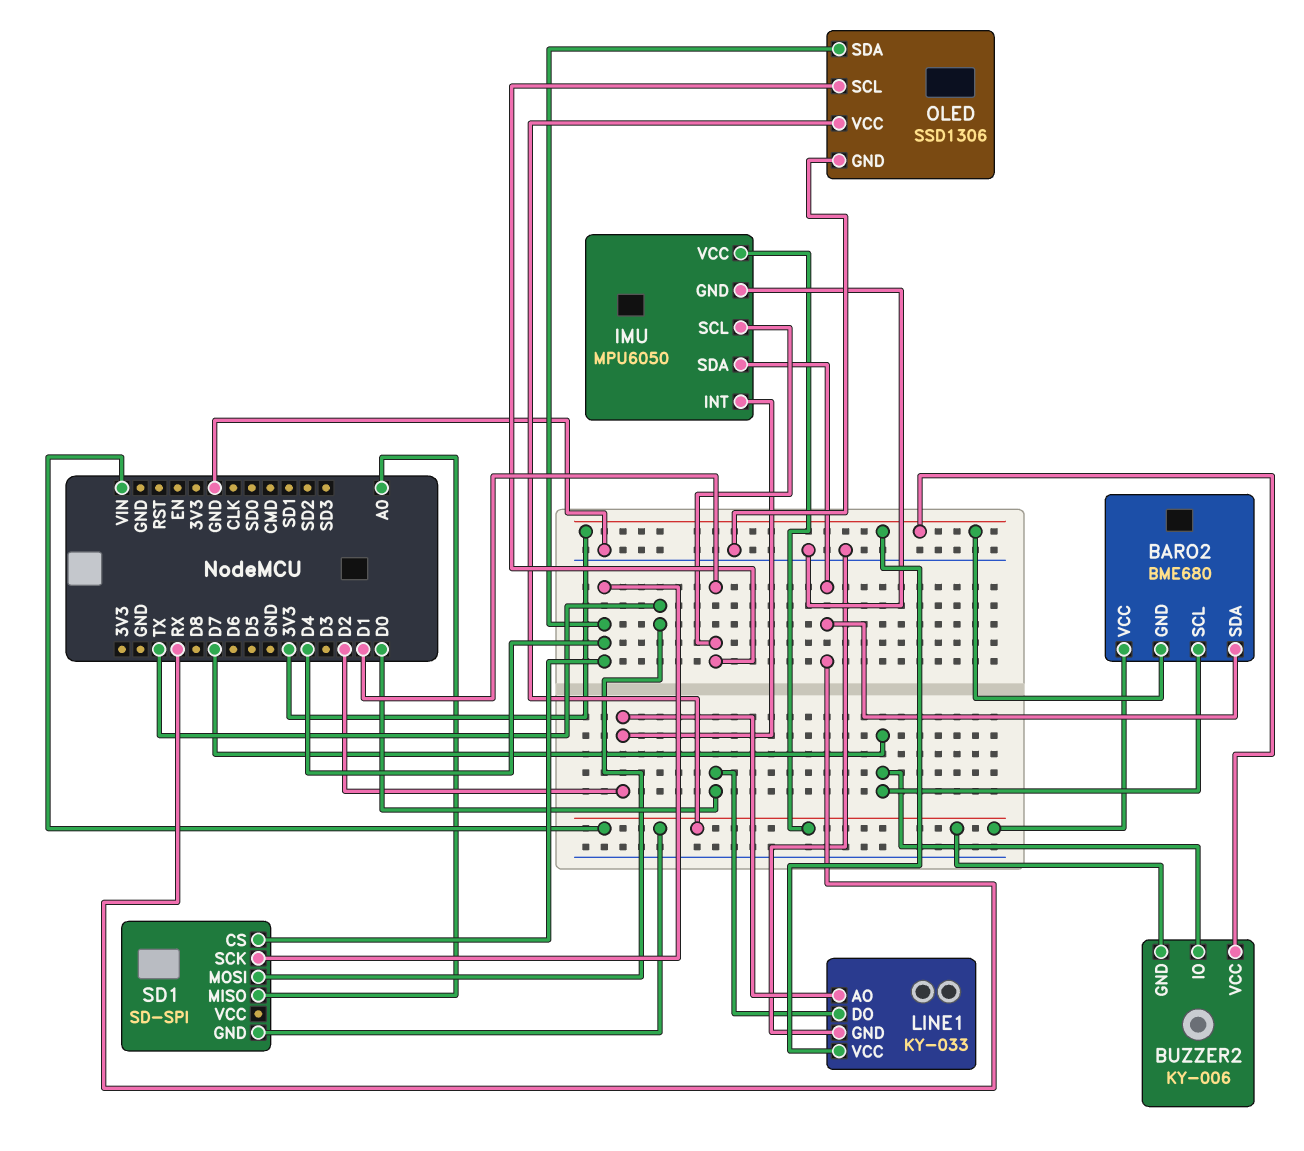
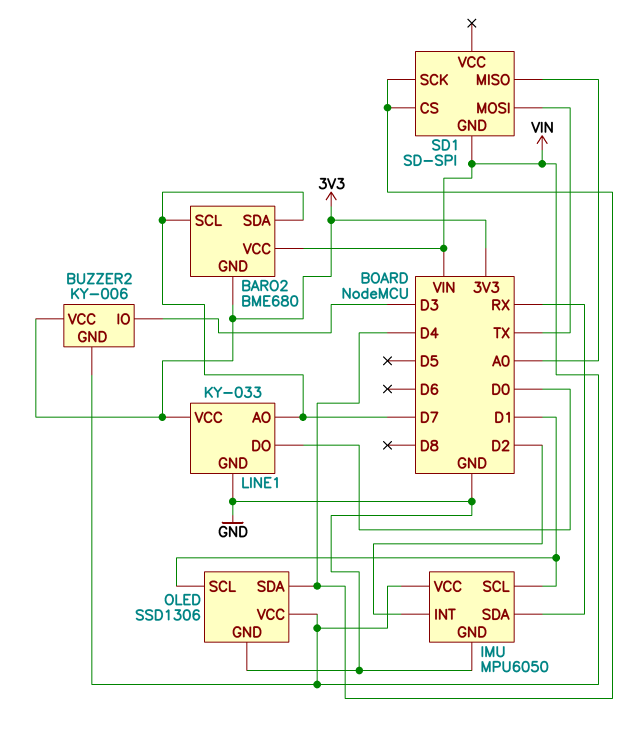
BARO2 pin SDA: RX -> D7
BUZZER2 pin IO: D7 -> D3
LINE1 pin AO: D2 -> D7

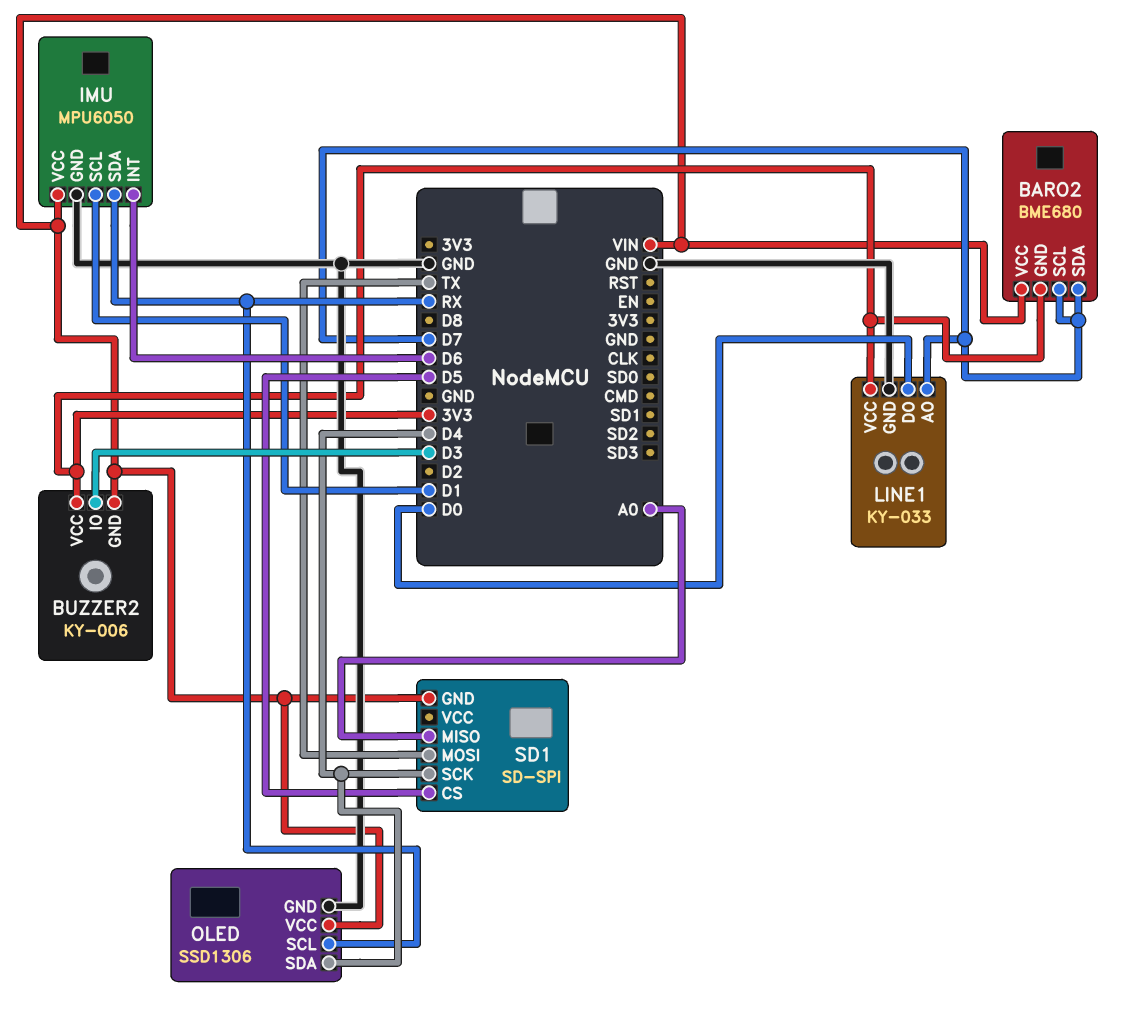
IMU pin INT: D2 -> D6
OLED pin SCL: D1 -> RX
SD1 pin CS: D4 -> D5

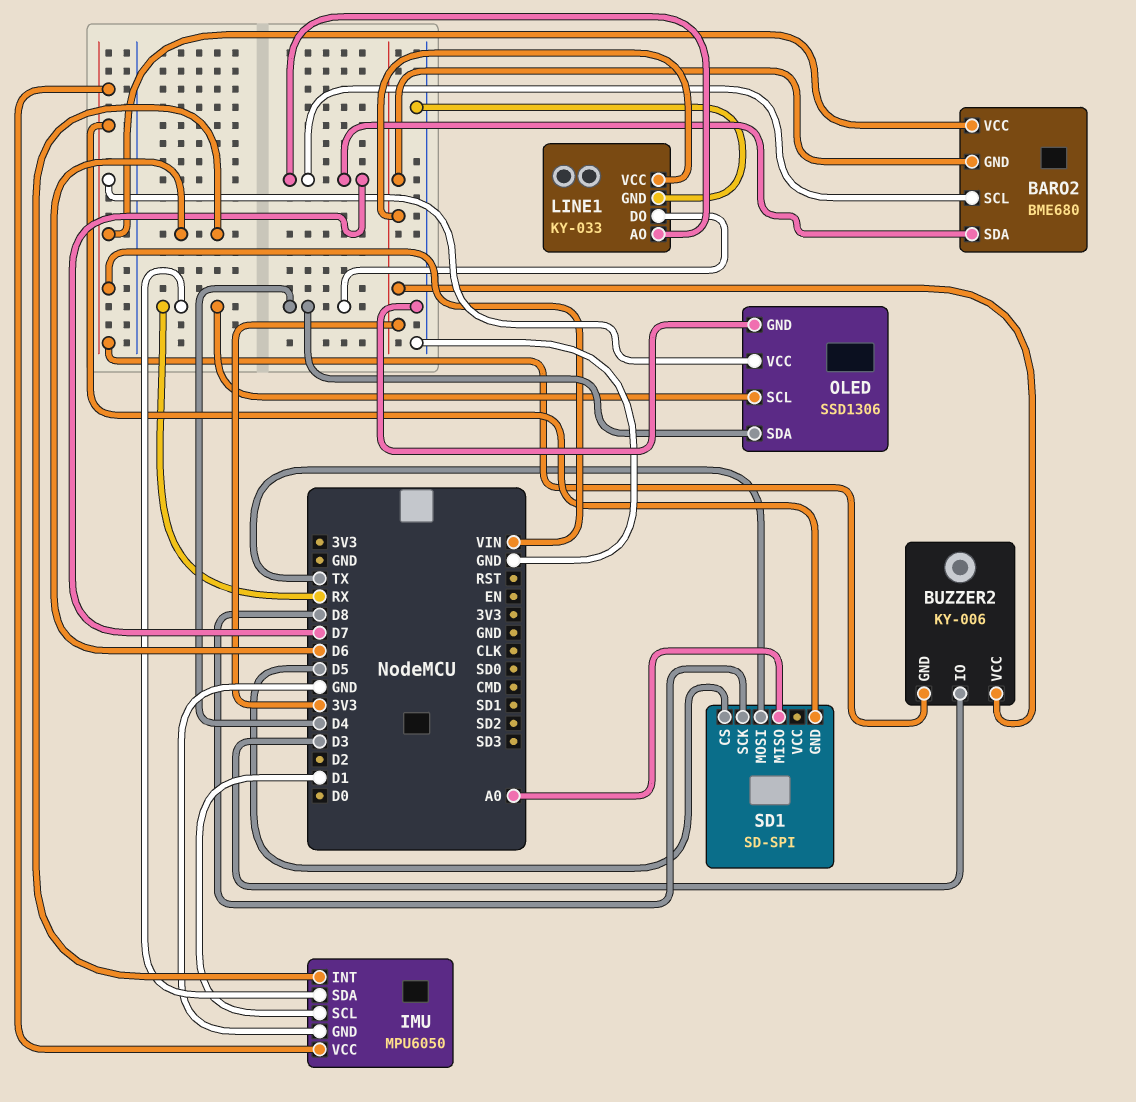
LINE1 pin DO: D0 -> D4
SD1 pin SCK: D4 -> D8

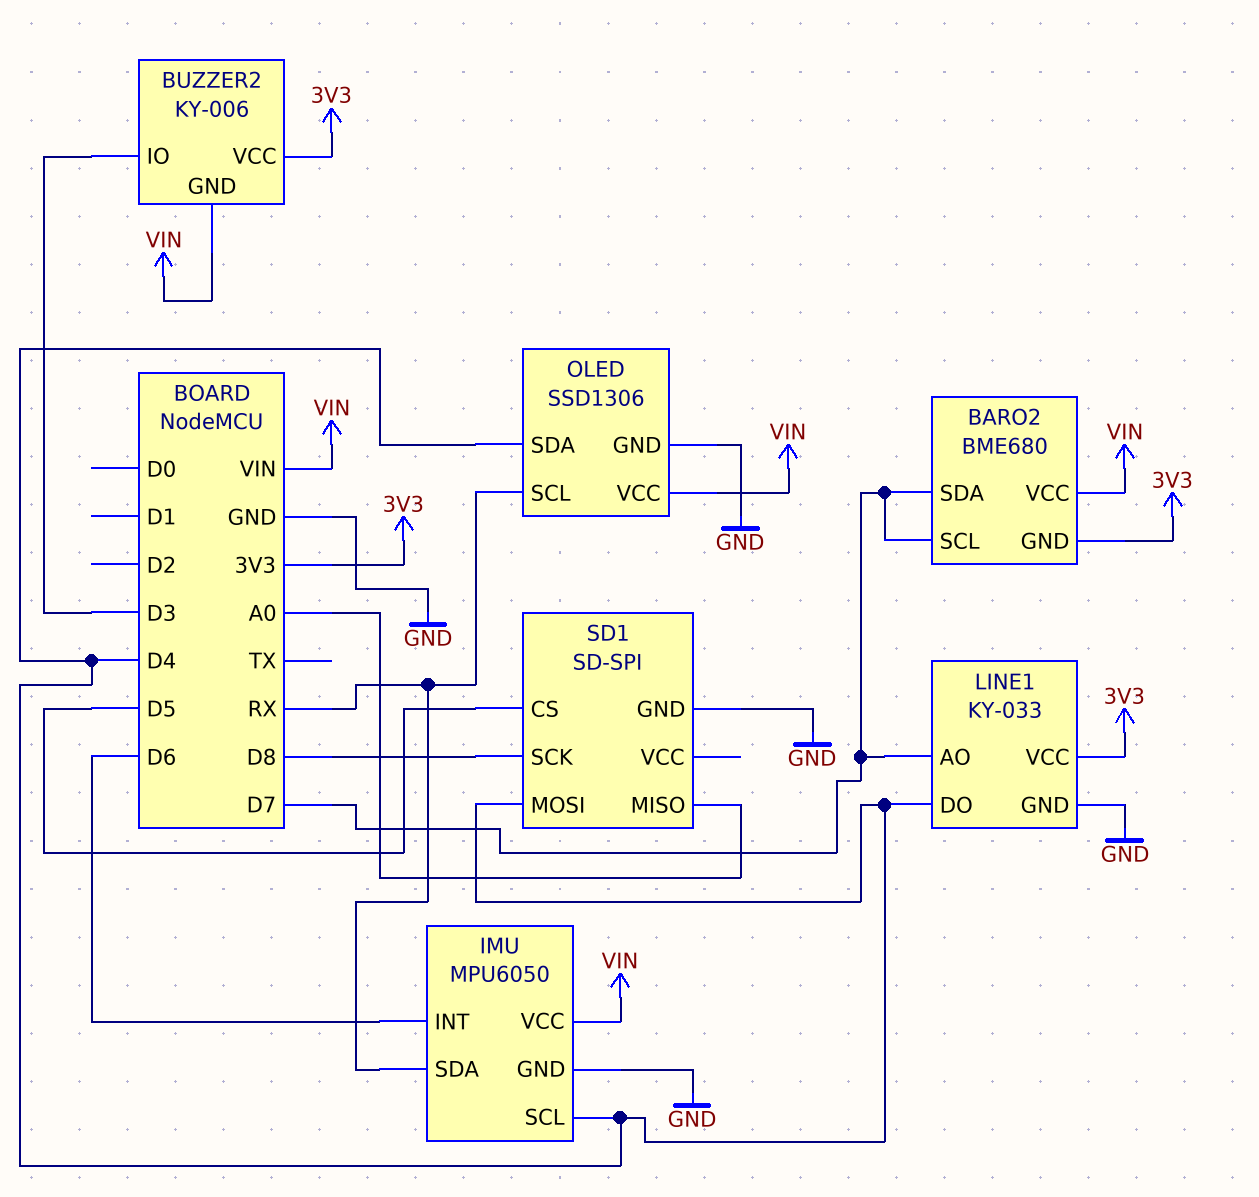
IMU pin SCL: D1 -> D4
SD1 pin GND: VIN -> GND
SD1 pin MOSI: TX -> D4

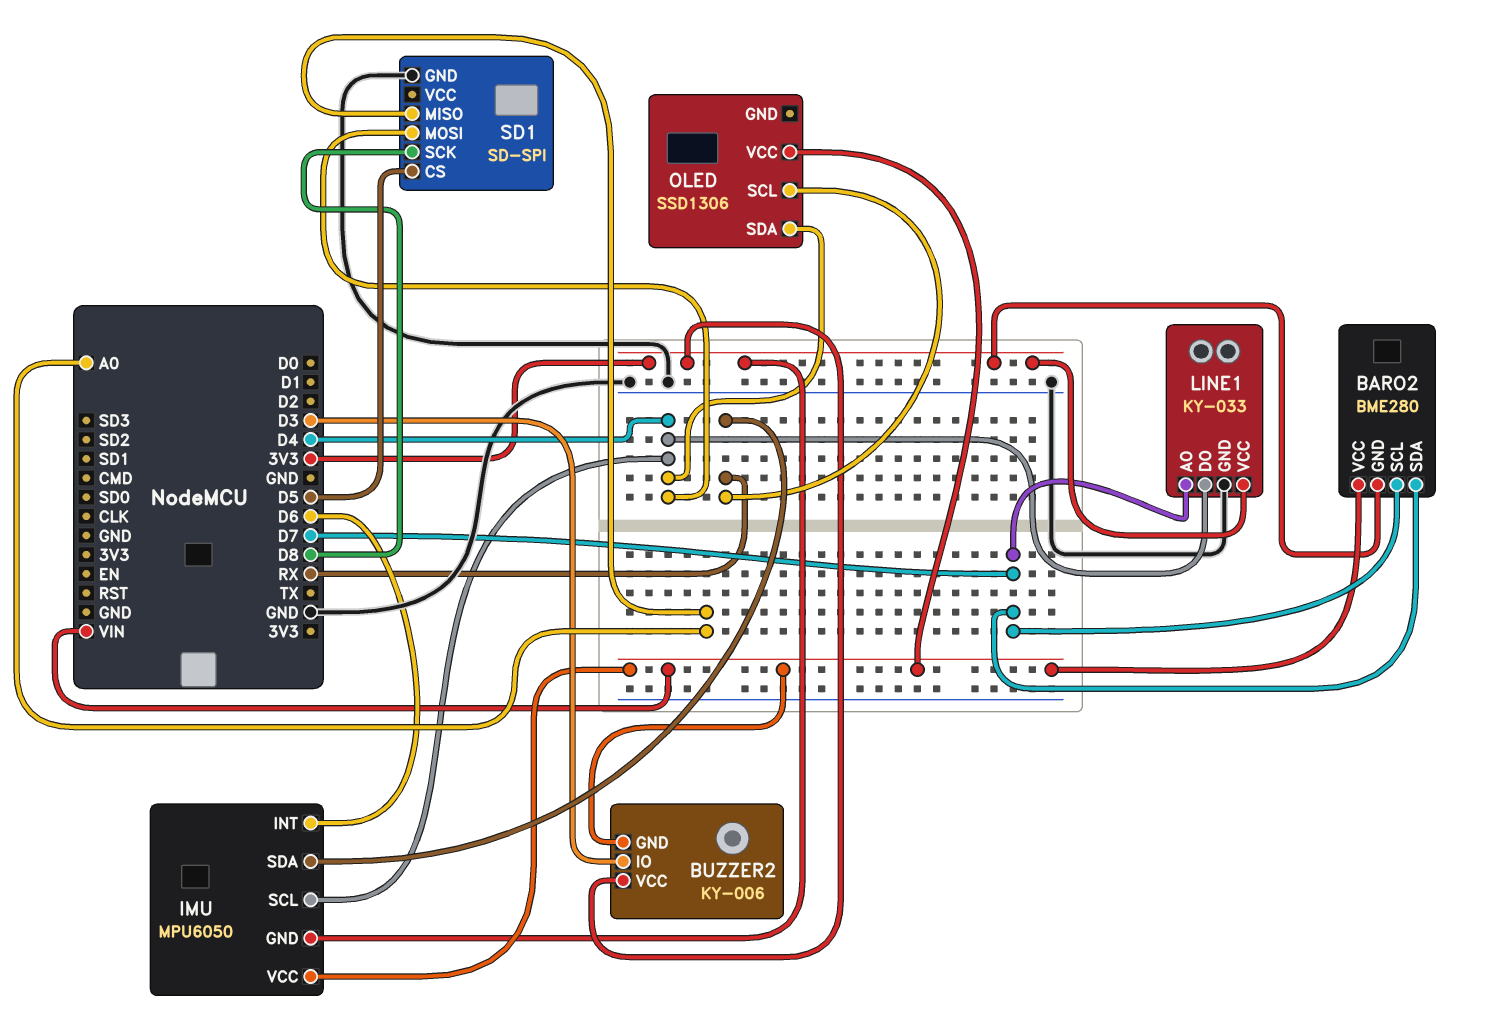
BARO2: BME680 -> BME280
IMU pin GND: GND -> 3V3
OLED pin GND: GND -> none

